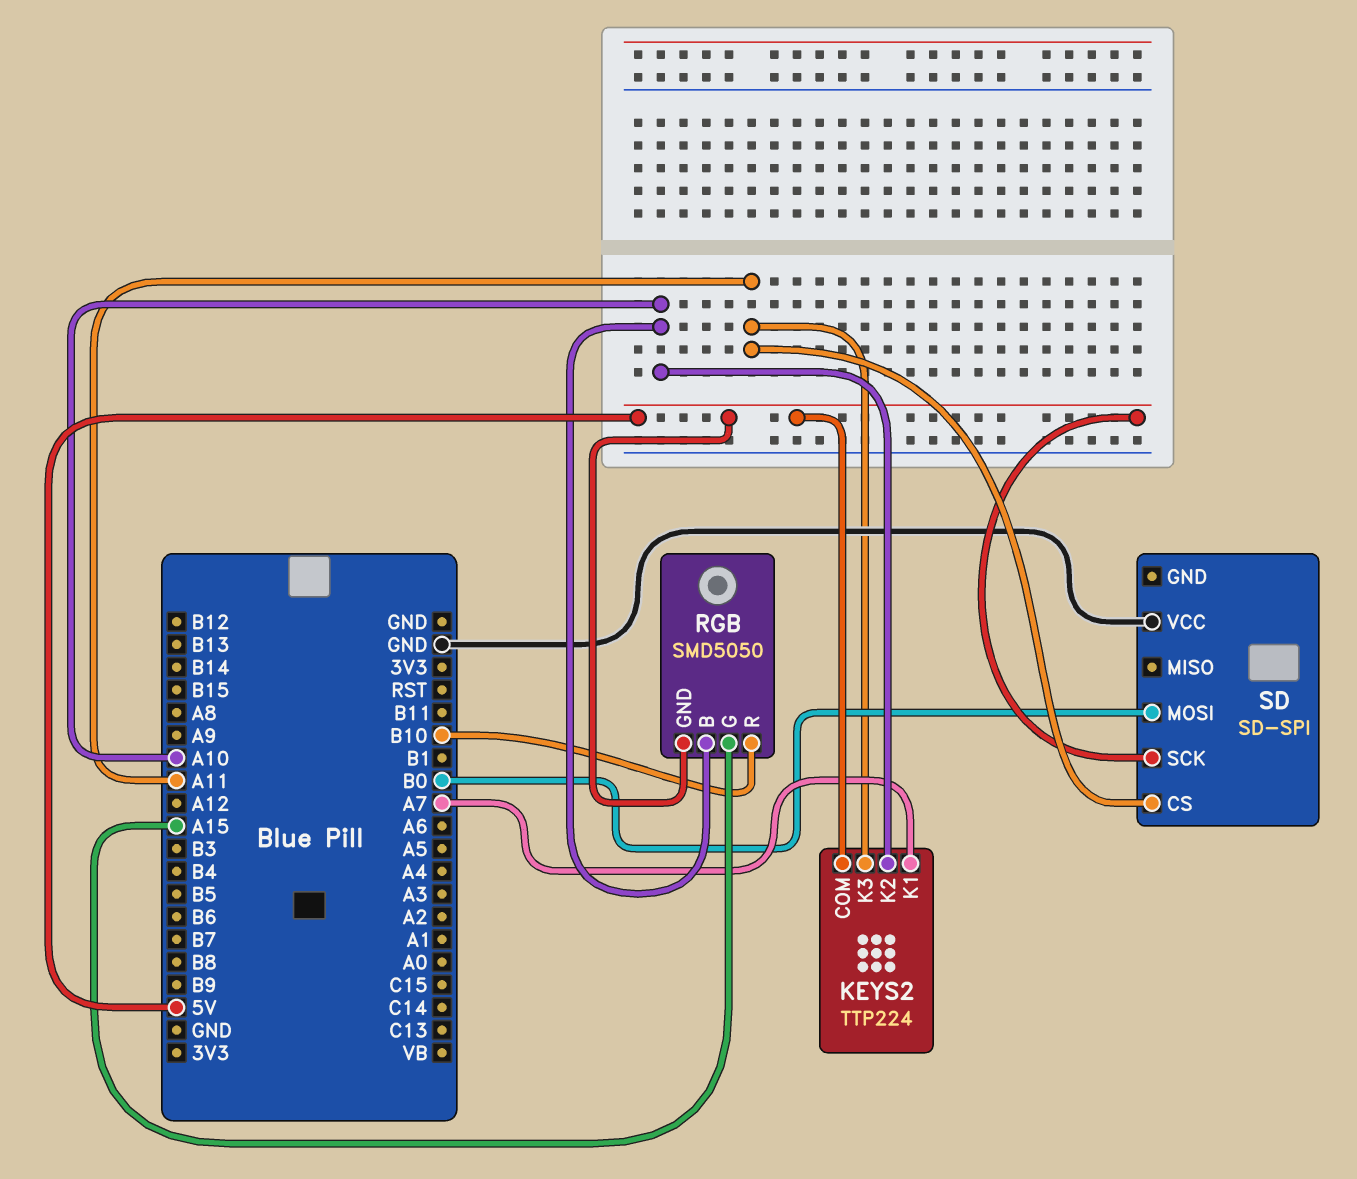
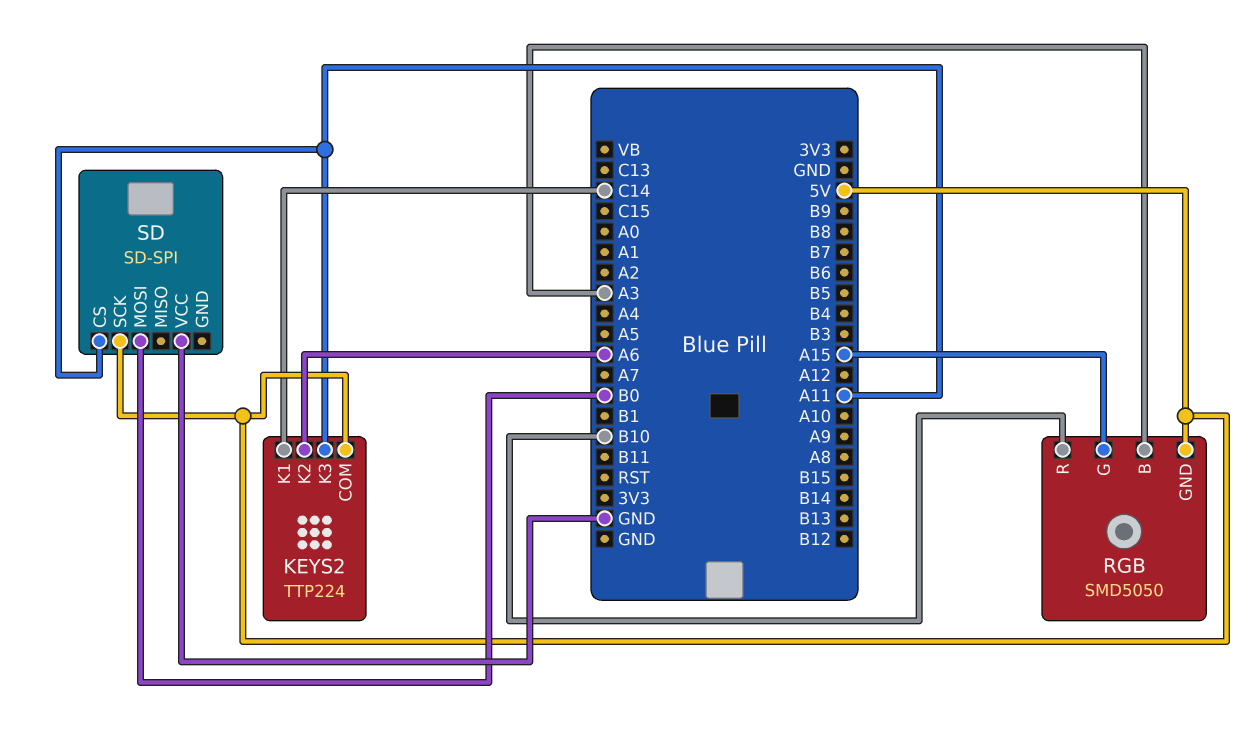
KEYS2 pin K1: A7 -> C14
KEYS2 pin K2: A10 -> A6
RGB pin B: A10 -> A3

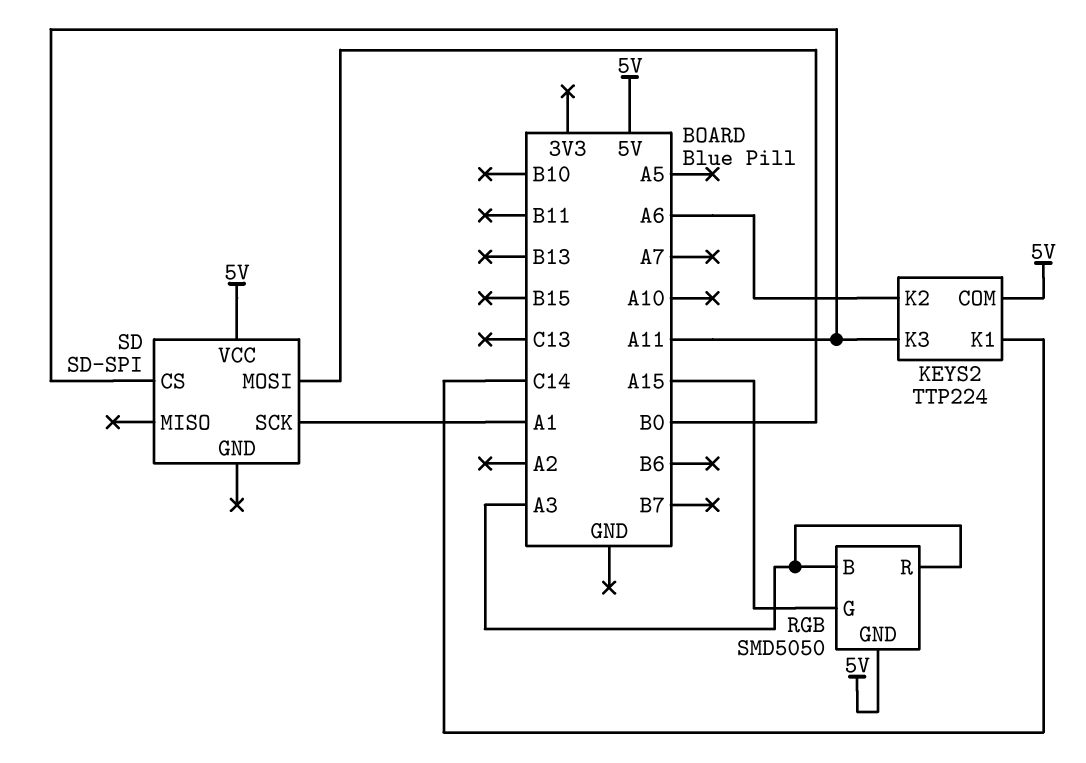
RGB pin R: B10 -> A3
SD pin SCK: 5V -> A1
SD pin VCC: GND -> 5V

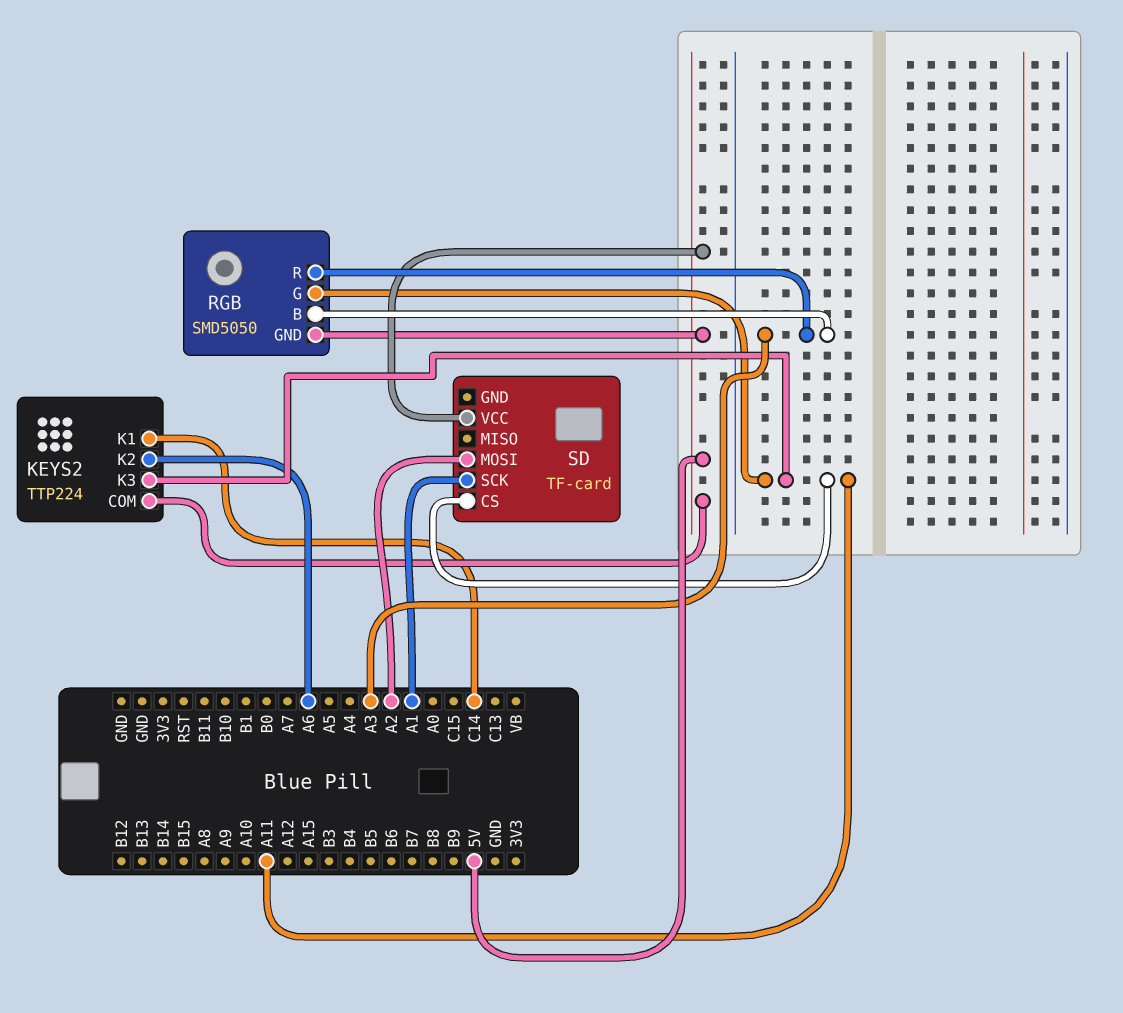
RGB pin G: A15 -> A11
SD: SD-SPI -> TF-card
SD pin MOSI: B0 -> A2

